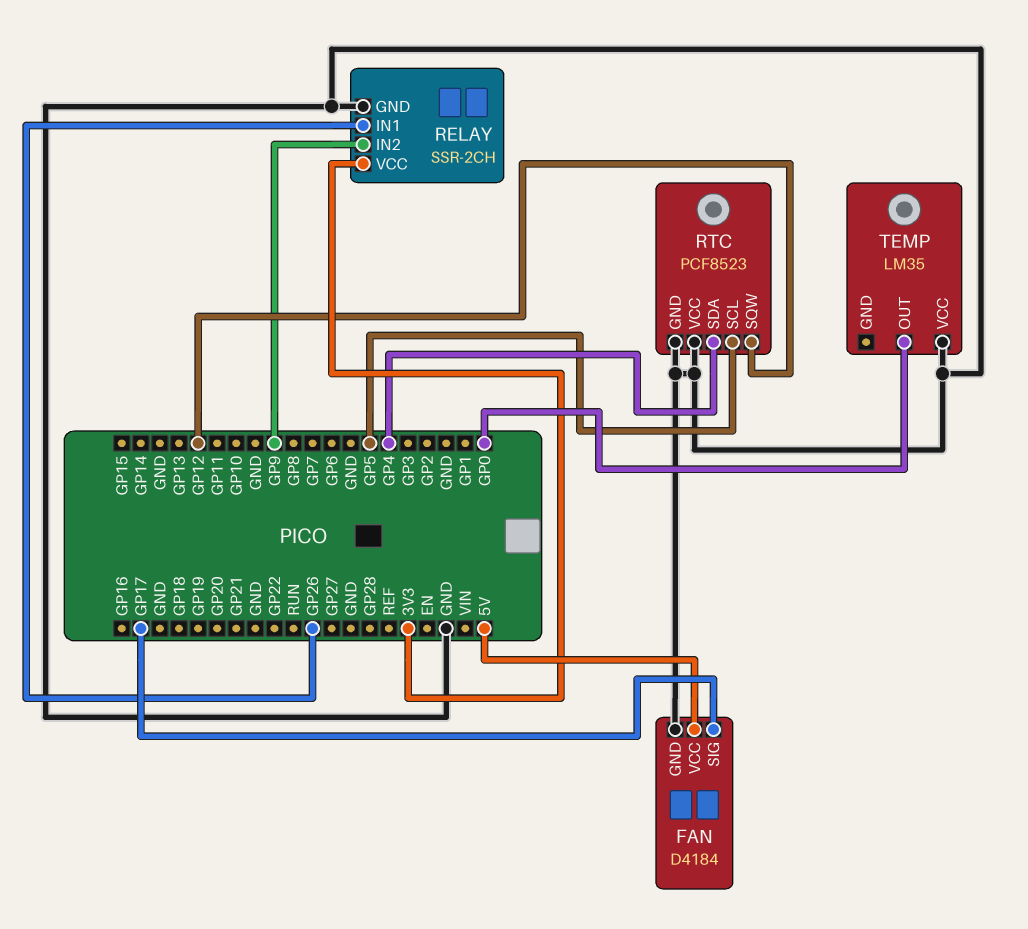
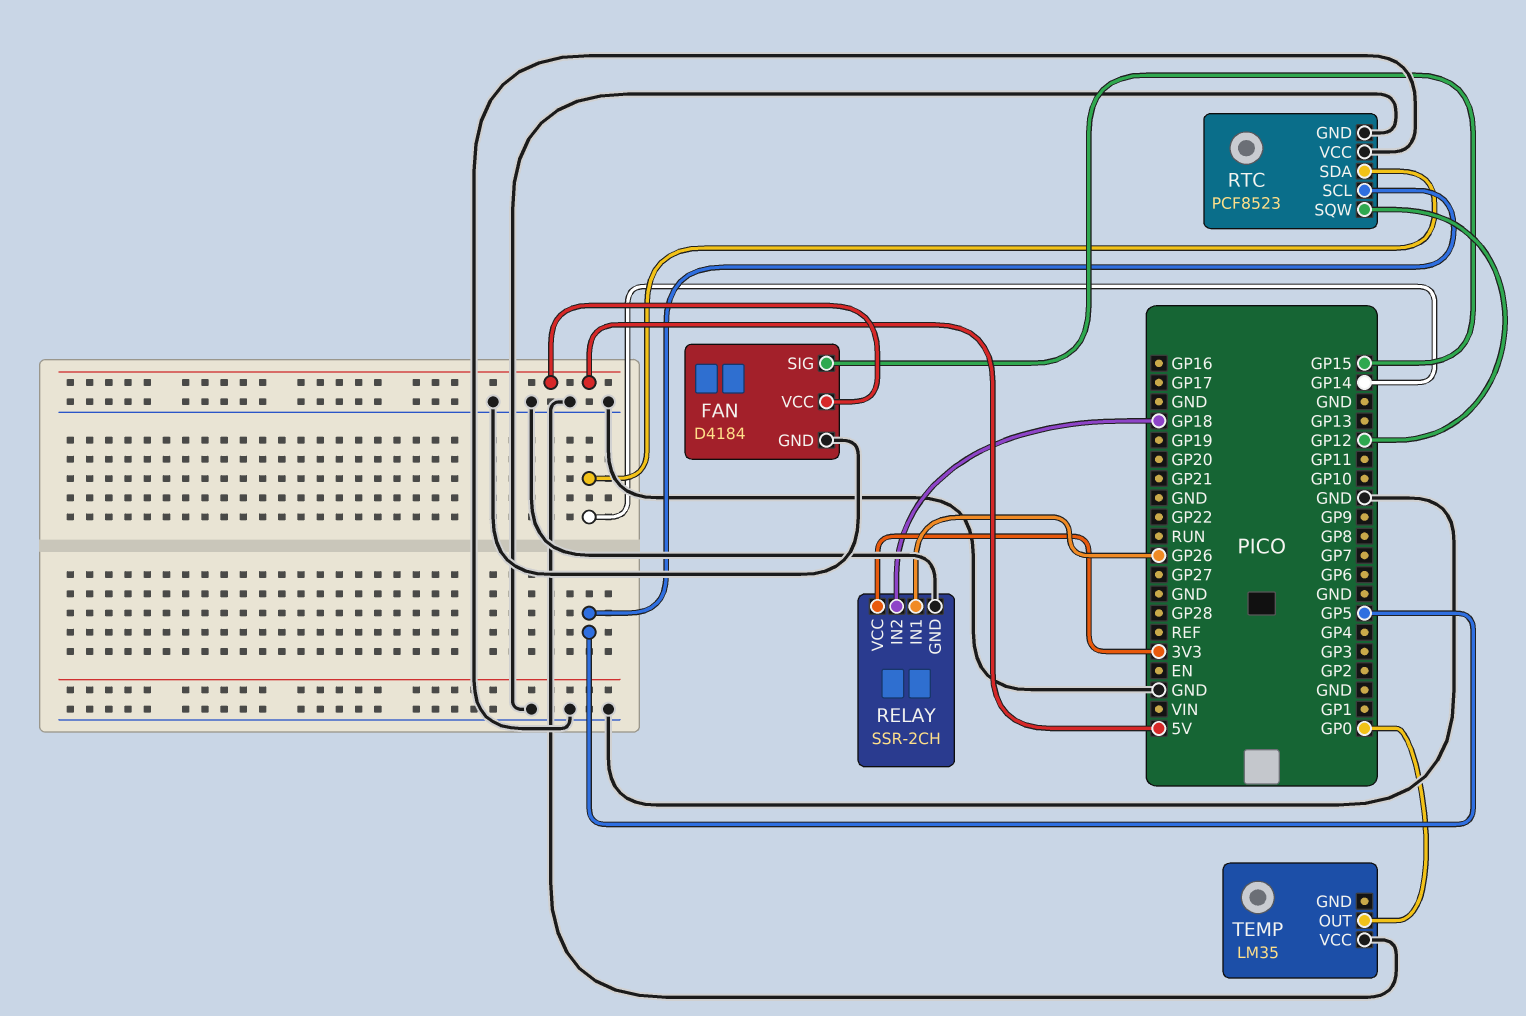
FAN pin SIG: GP17 -> GP15
RELAY pin IN2: GP9 -> GP18
RTC pin SDA: GP4 -> GP14

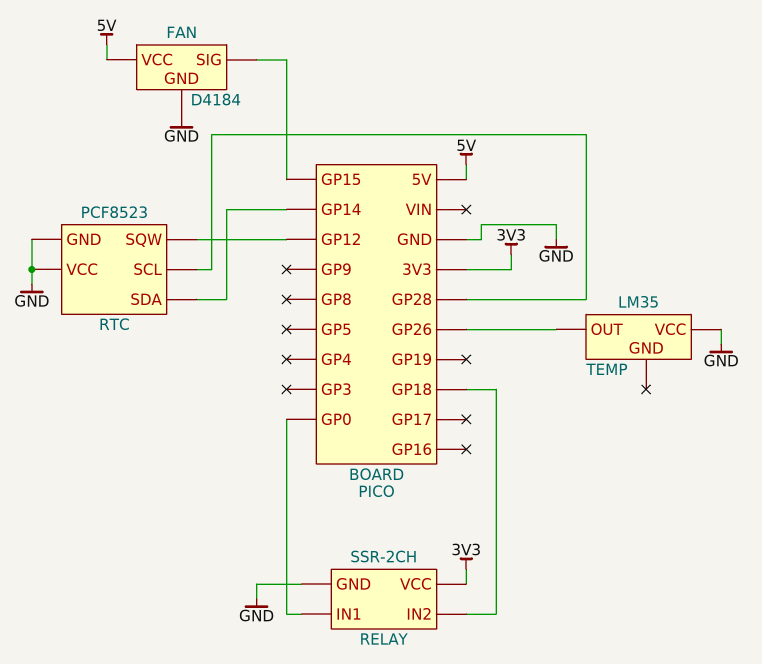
RELAY pin IN1: GP26 -> GP0
RTC pin SCL: GP5 -> GP28
TEMP pin OUT: GP0 -> GP26

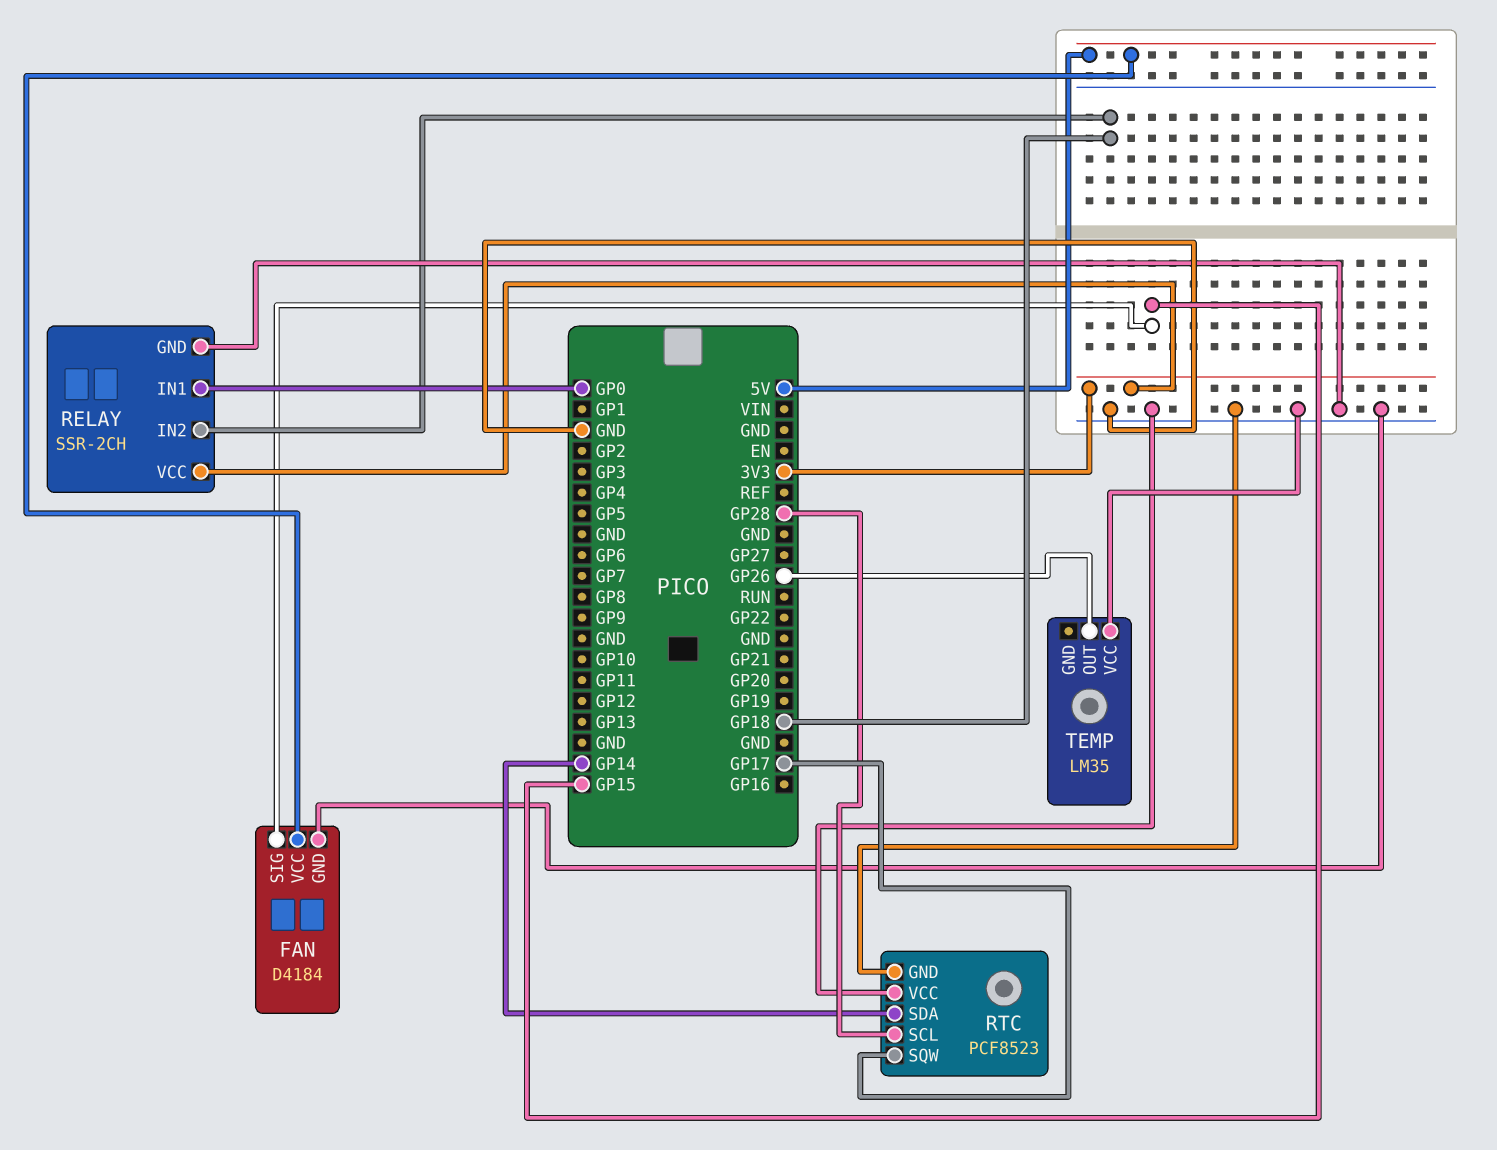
RTC pin SQW: GP12 -> GP17

